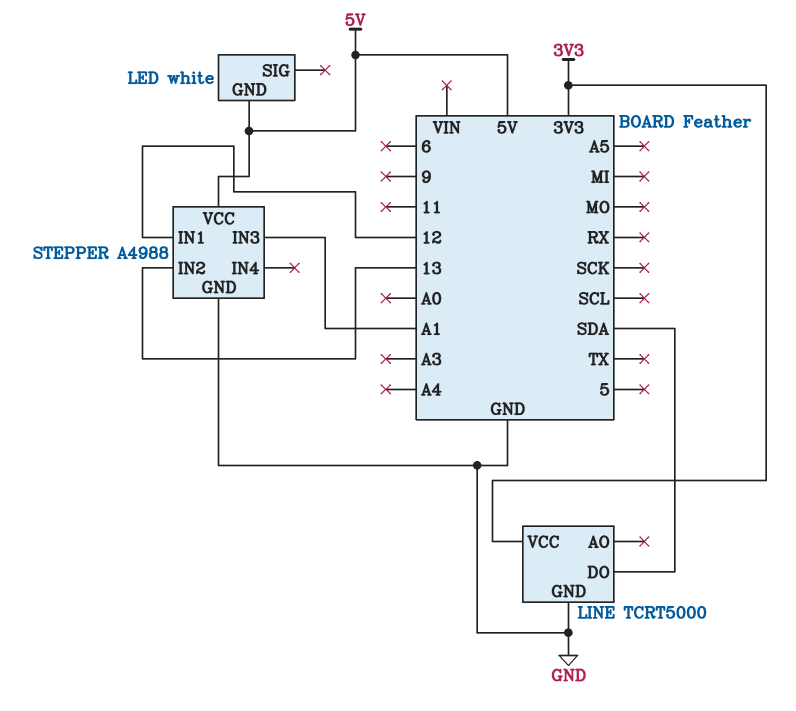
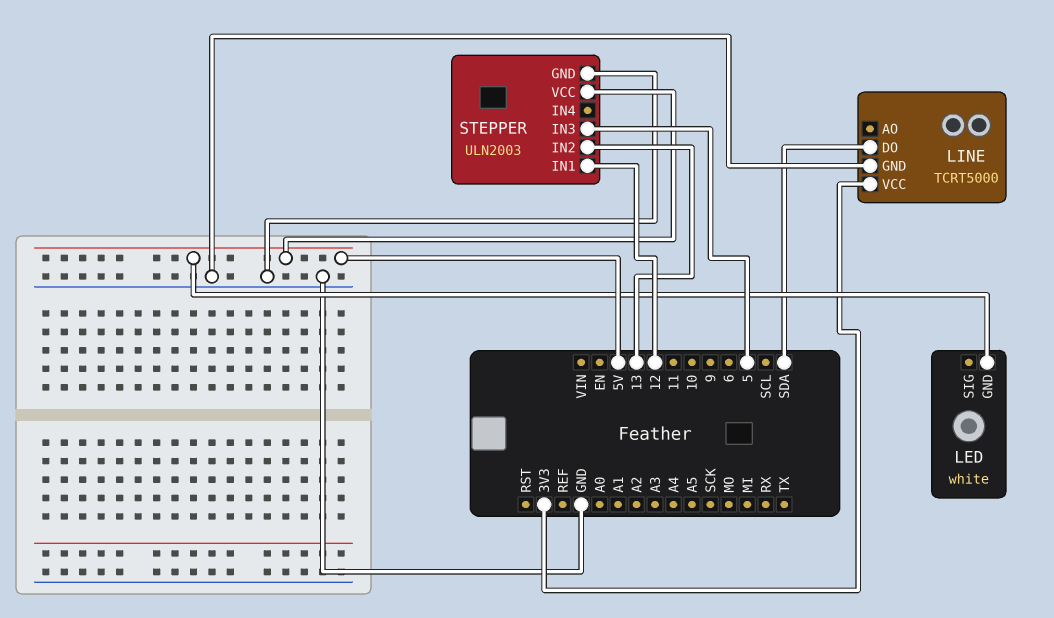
STEPPER: A4988 -> ULN2003
STEPPER pin IN3: A1 -> 5

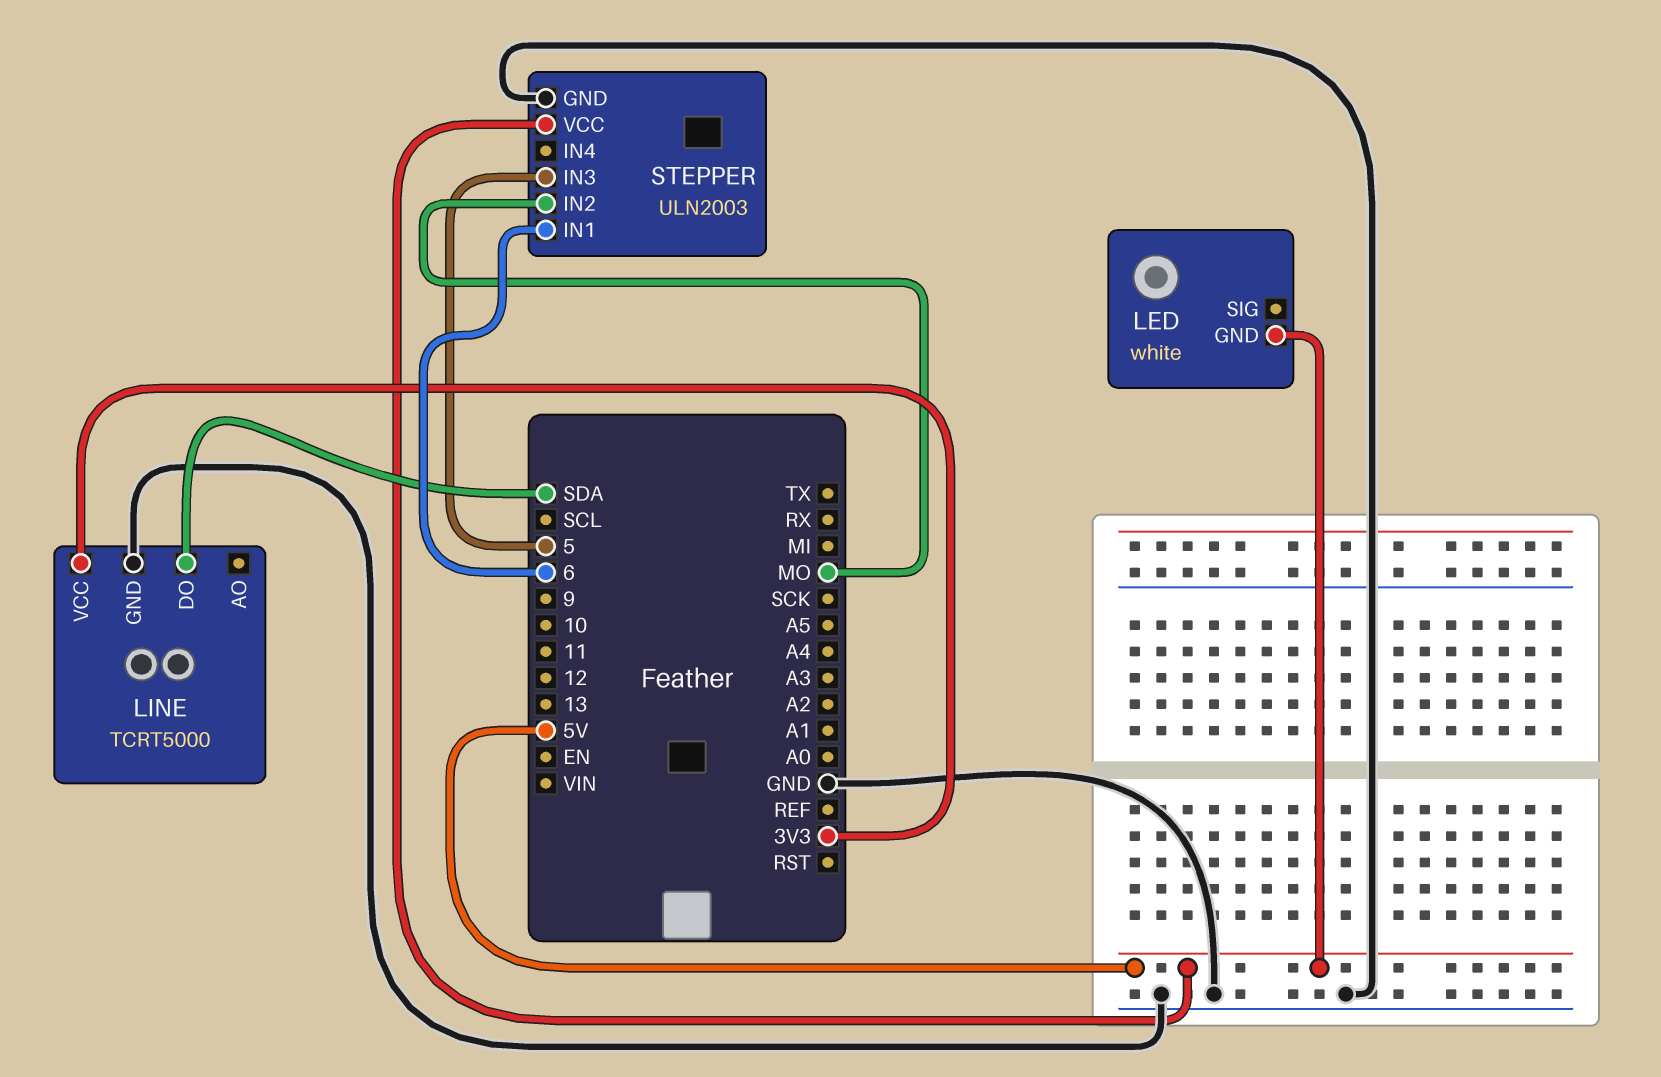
STEPPER pin IN1: 12 -> 6
STEPPER pin IN2: 13 -> MO

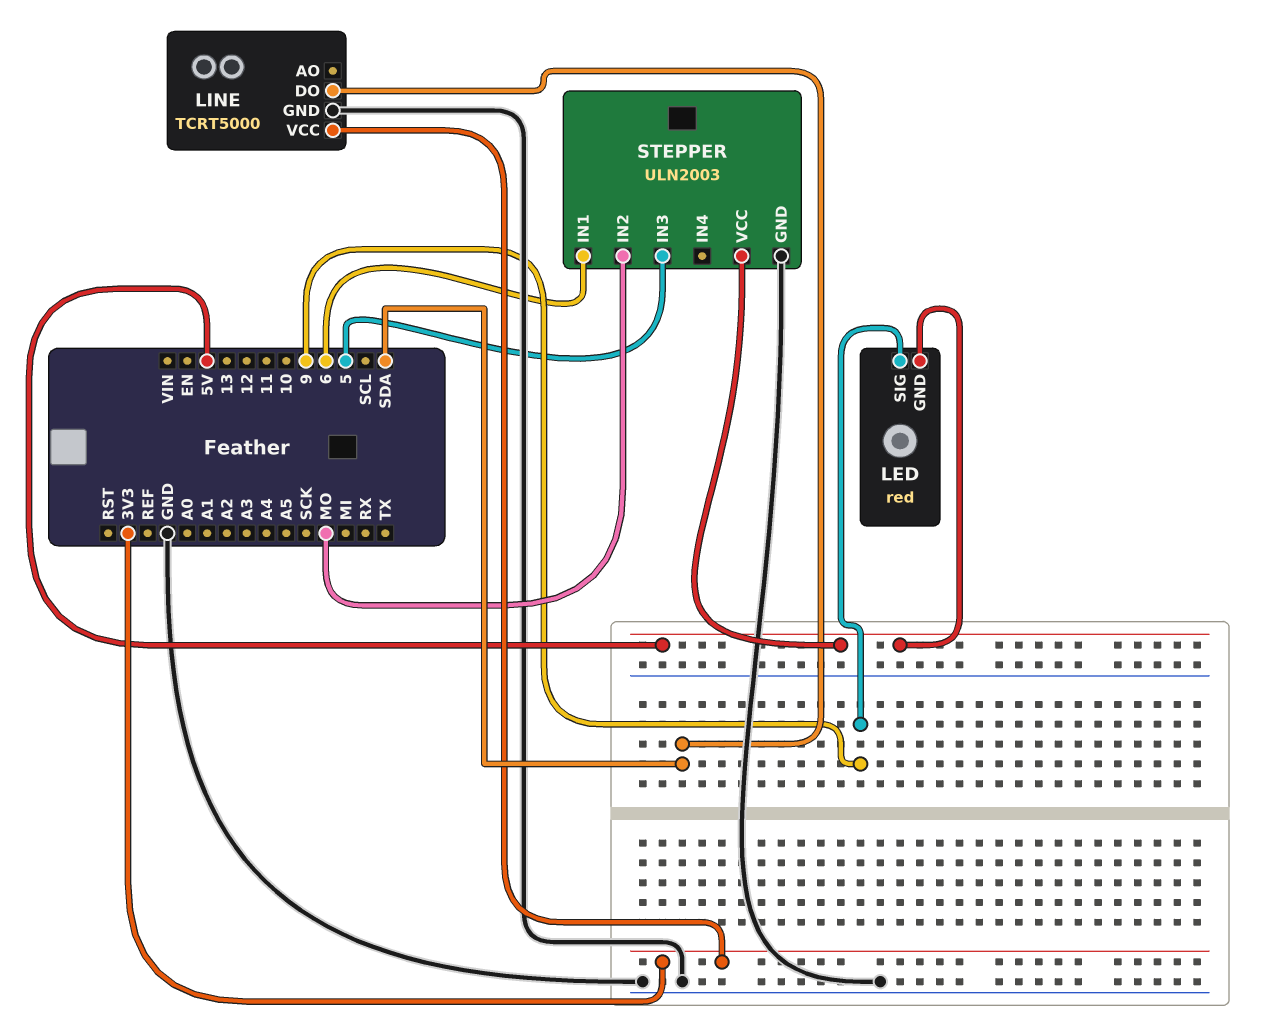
LED: white -> red
LED pin SIG: none -> 9

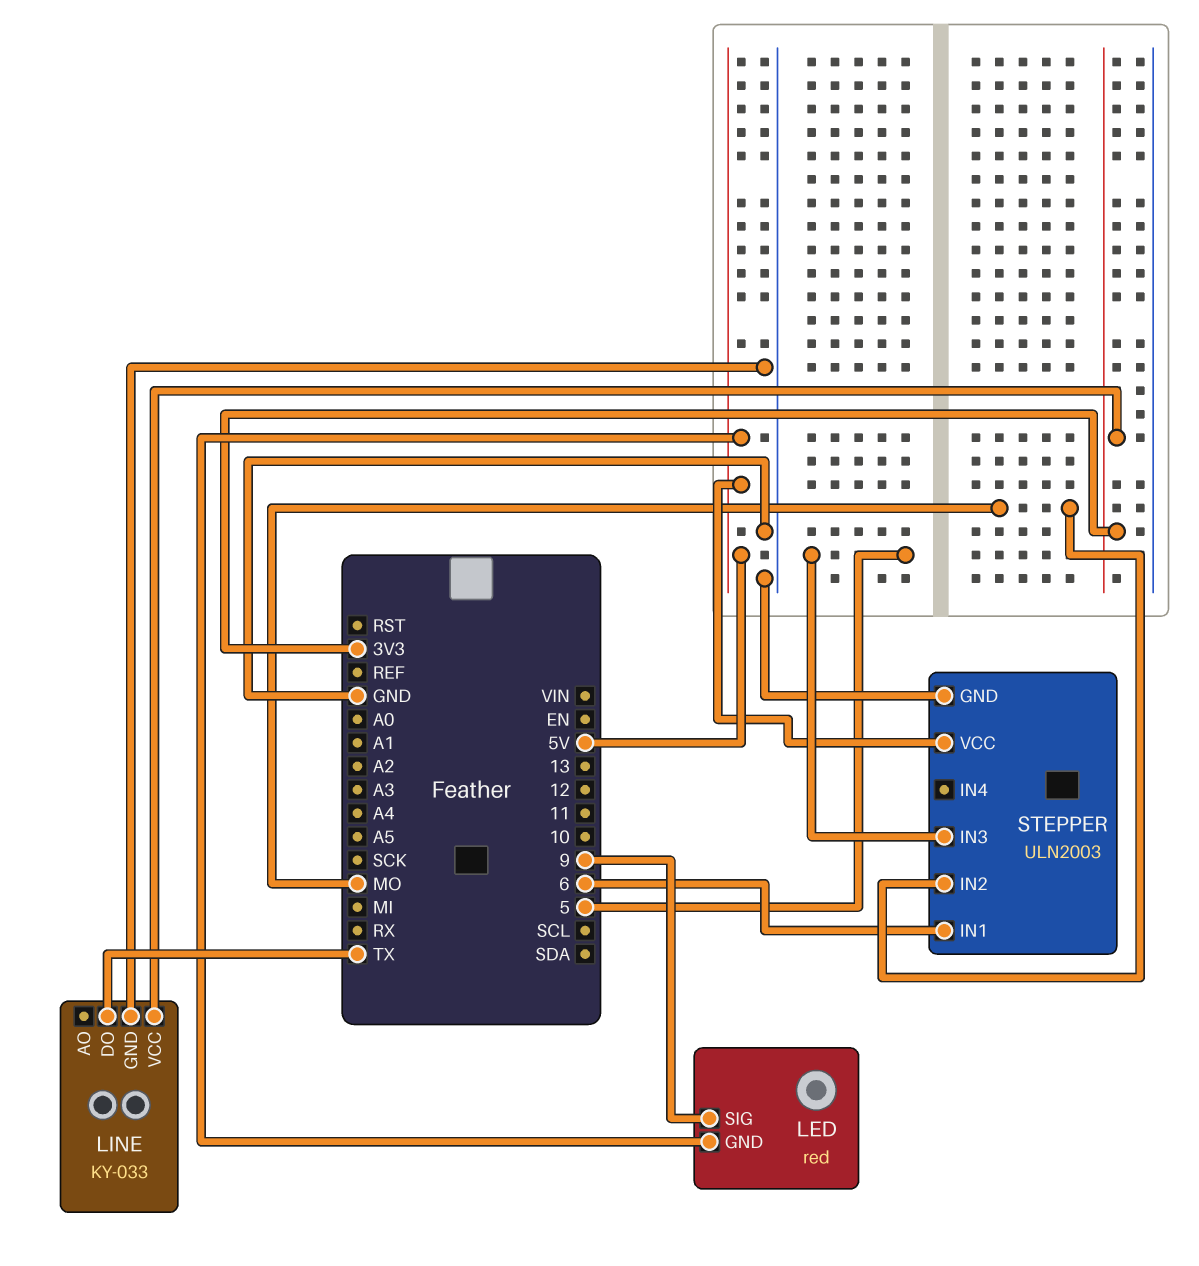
LINE: TCRT5000 -> KY-033
LINE pin DO: SDA -> TX

